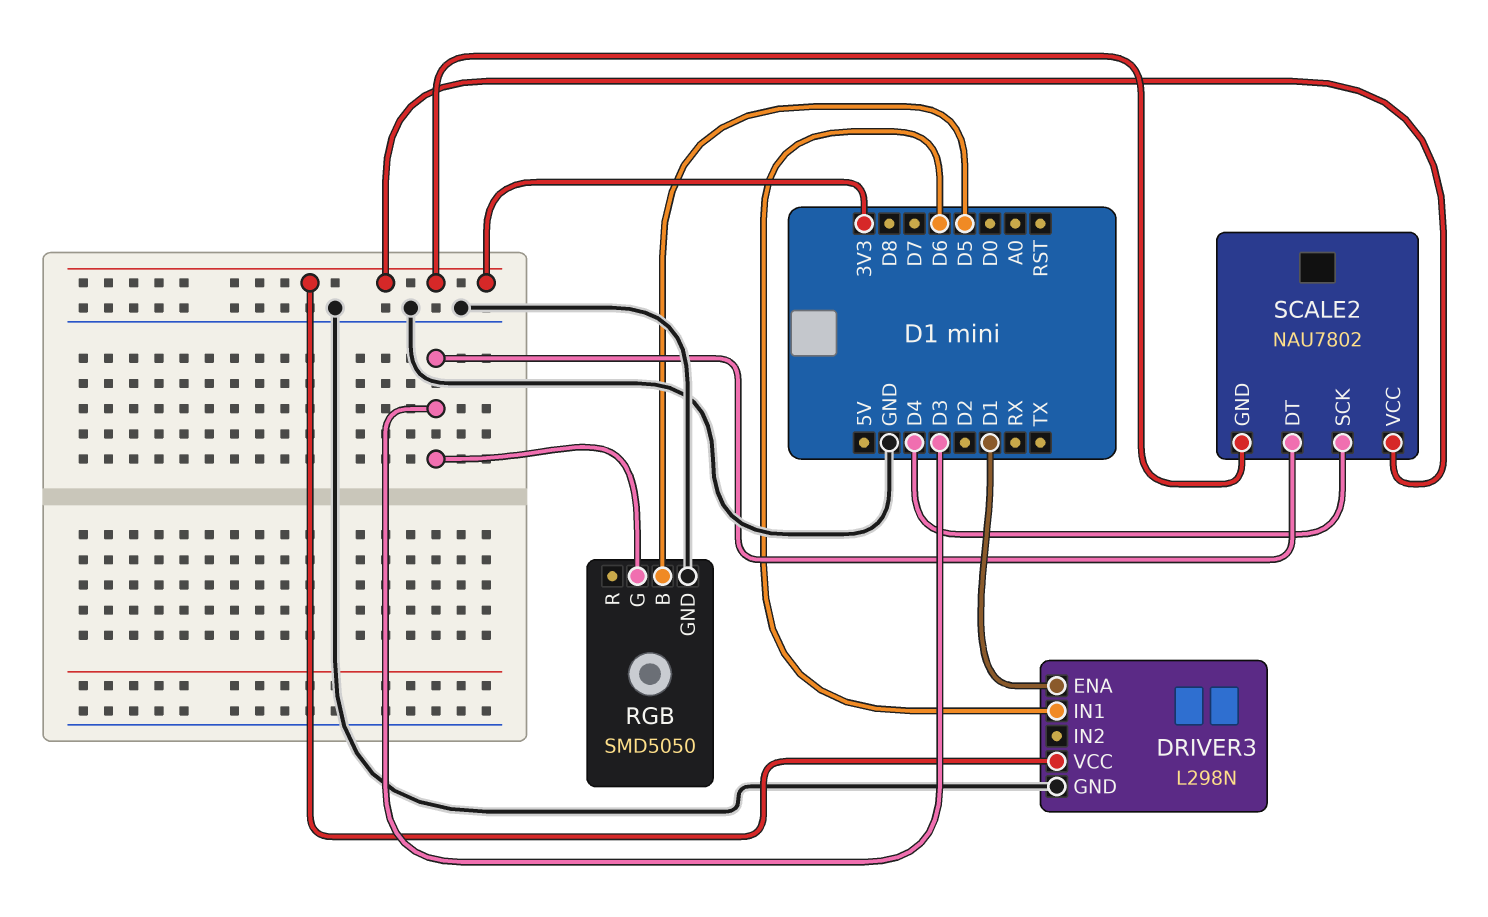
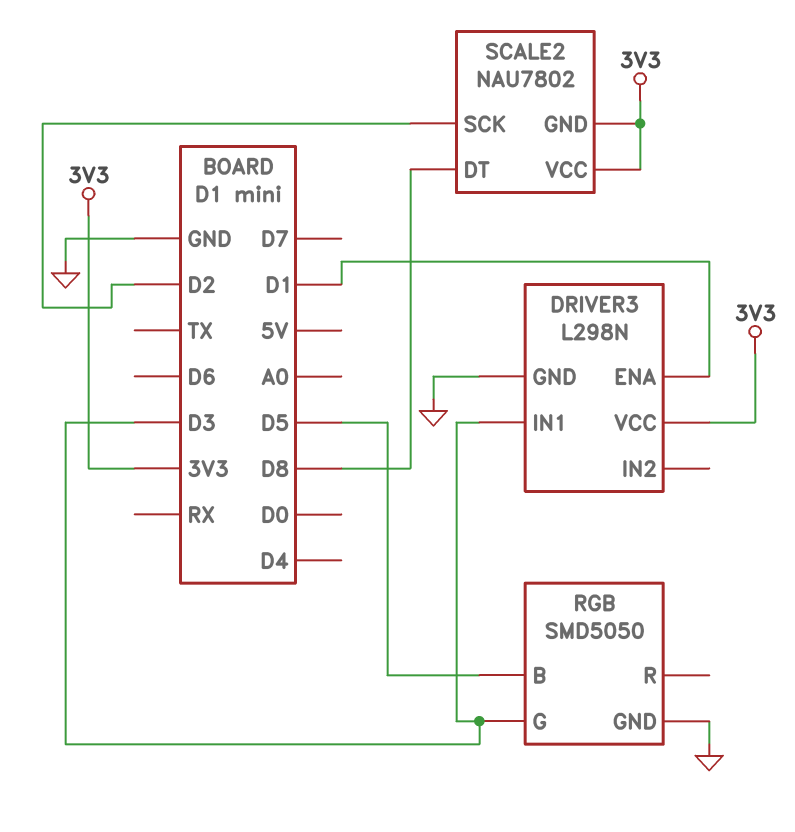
DRIVER3 pin IN1: D6 -> D3
SCALE2 pin DT: D3 -> D8
SCALE2 pin SCK: D4 -> D2

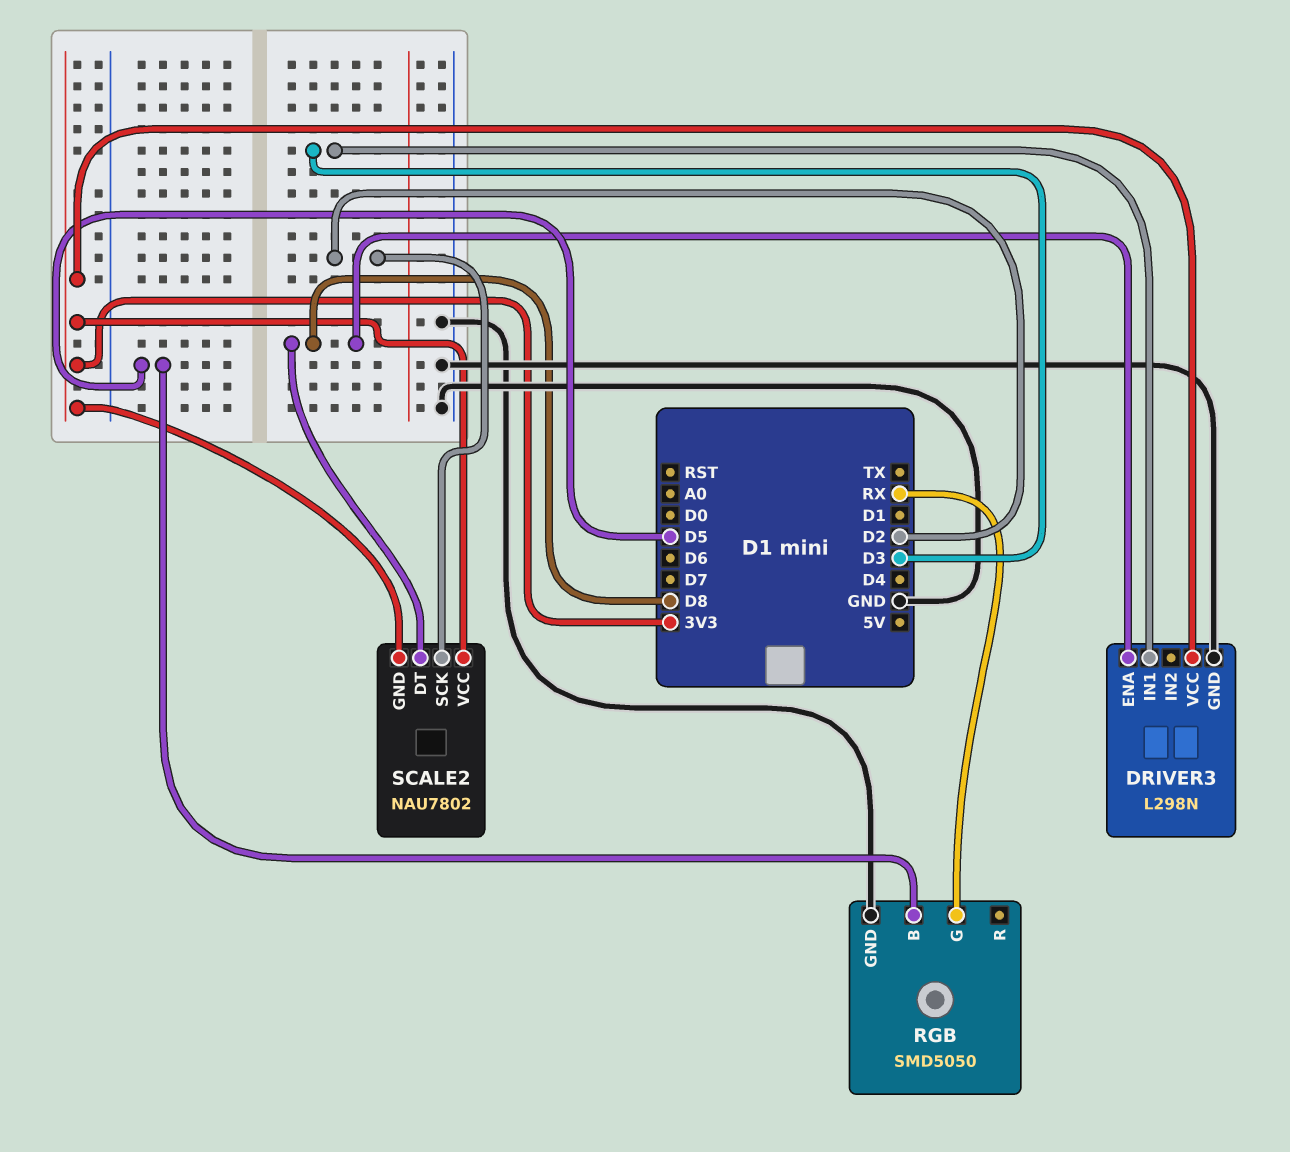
DRIVER3 pin ENA: D1 -> D8
RGB pin G: D3 -> RX

